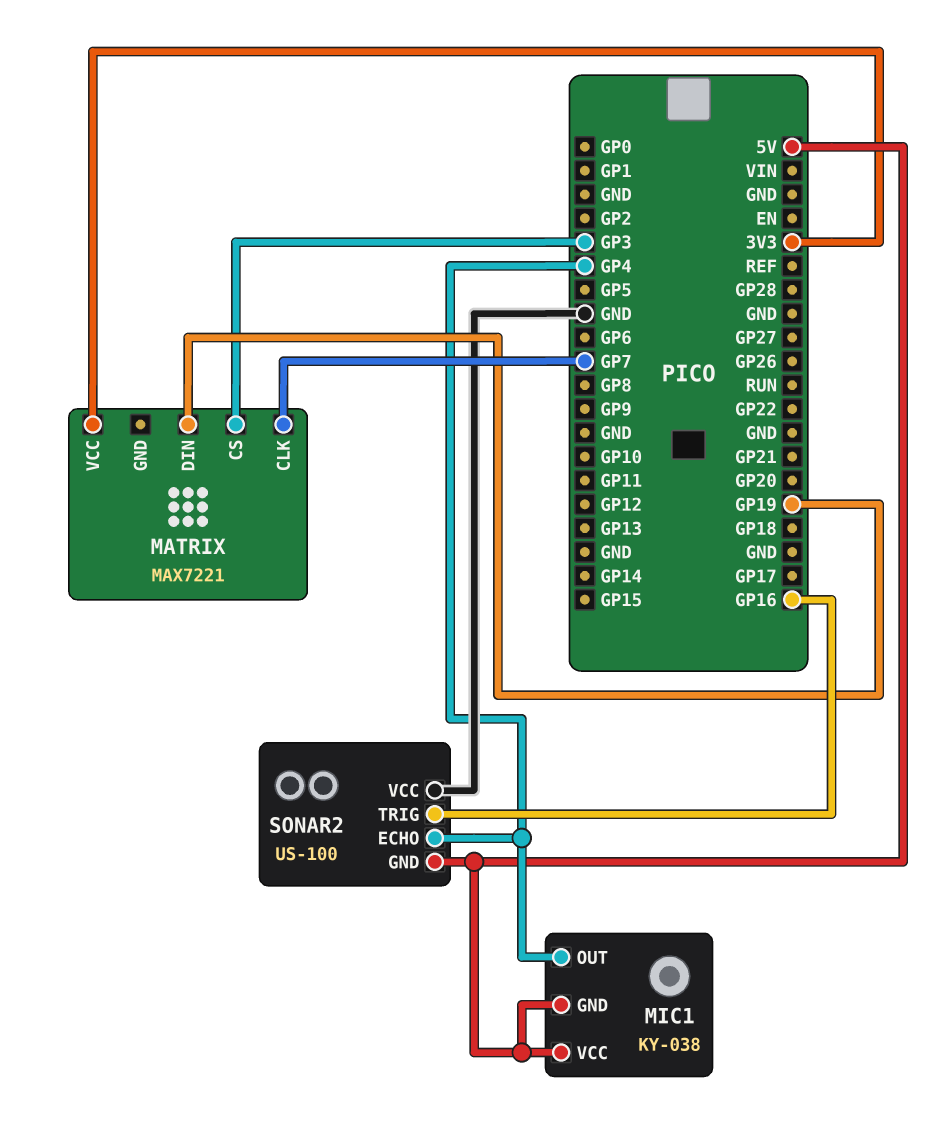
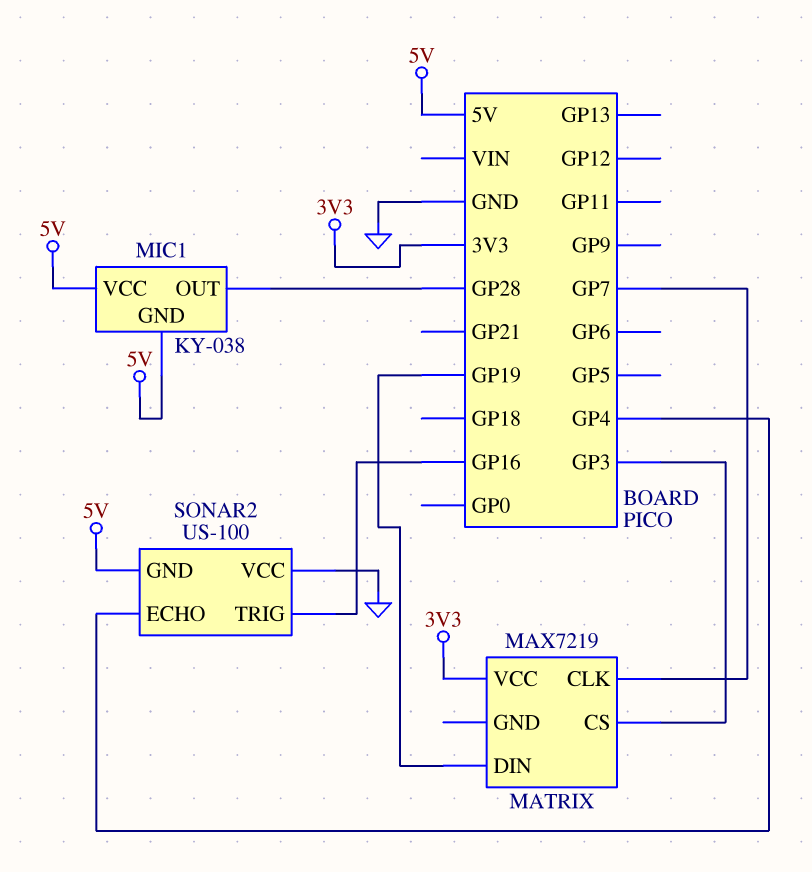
MATRIX: MAX7221 -> MAX7219
MIC1 pin OUT: GP4 -> GP28

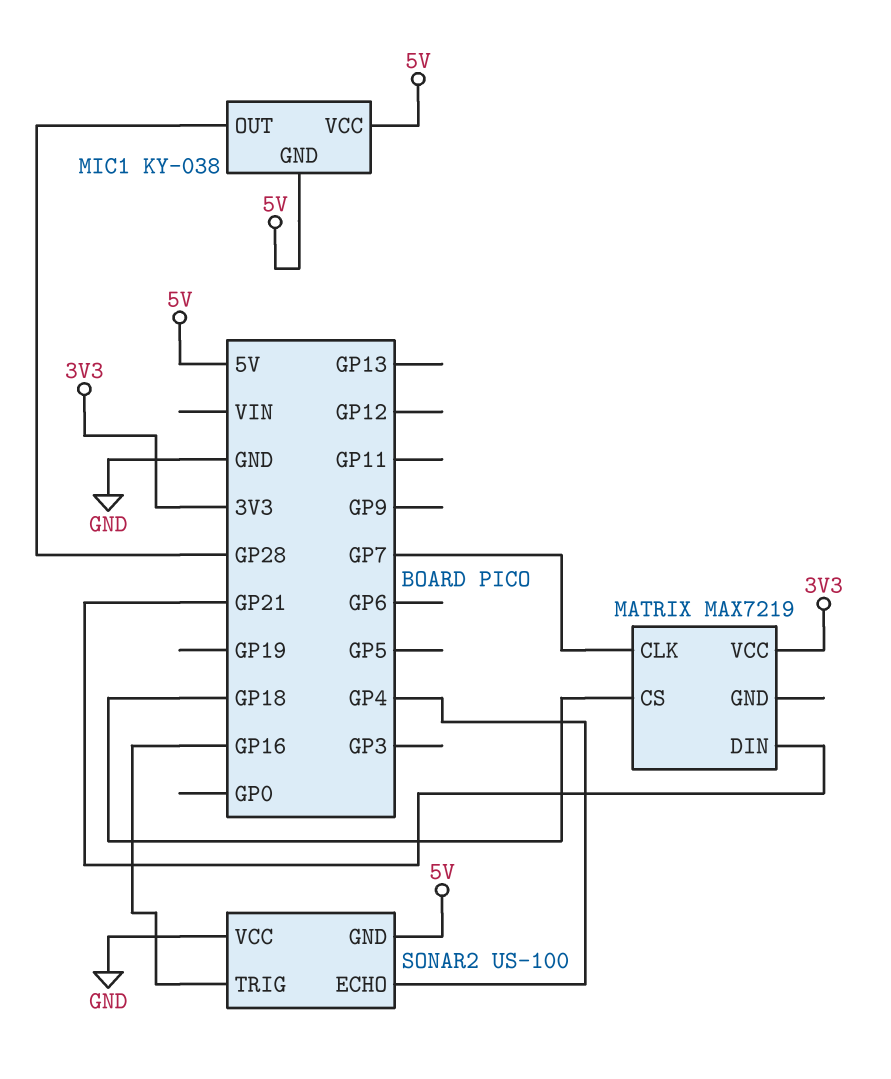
MATRIX pin CS: GP3 -> GP18
MATRIX pin DIN: GP19 -> GP21

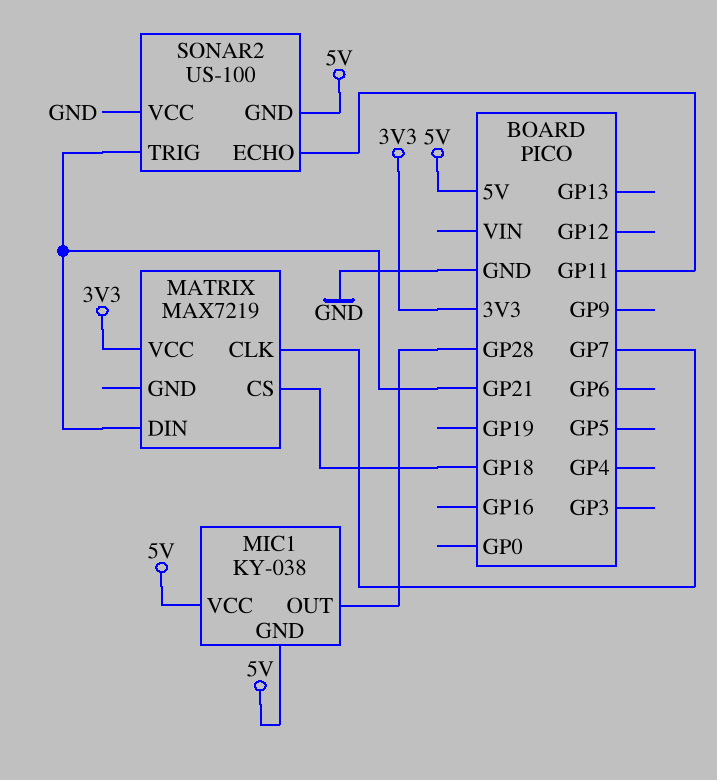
SONAR2 pin ECHO: GP4 -> GP11
SONAR2 pin TRIG: GP16 -> GP21

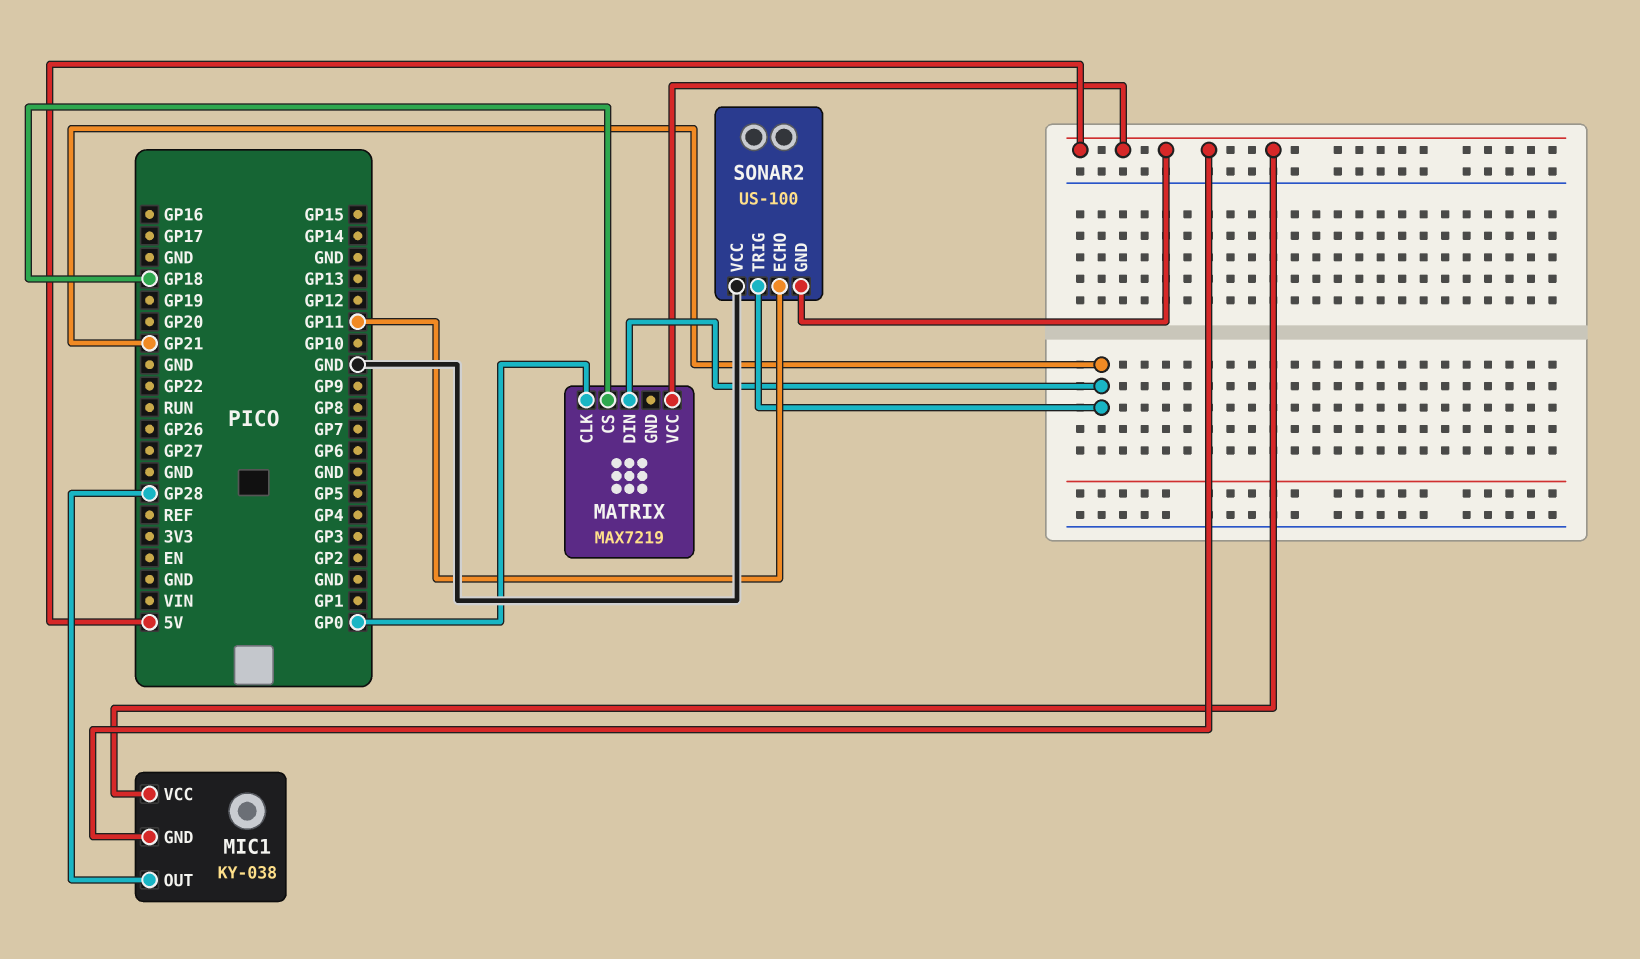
MATRIX pin CLK: GP7 -> GP0
MATRIX pin VCC: 3V3 -> 5V

